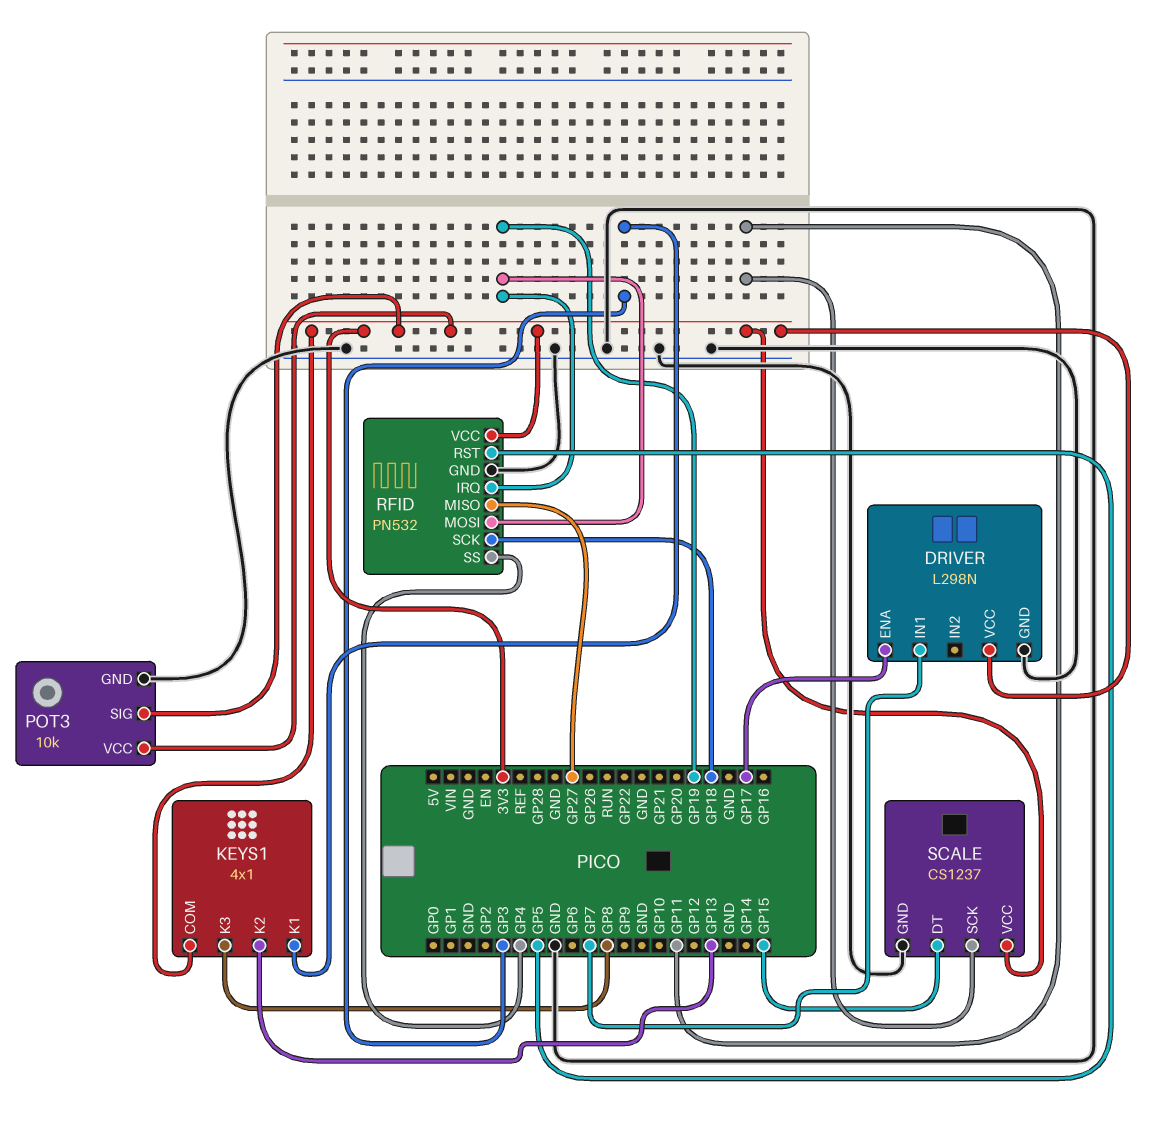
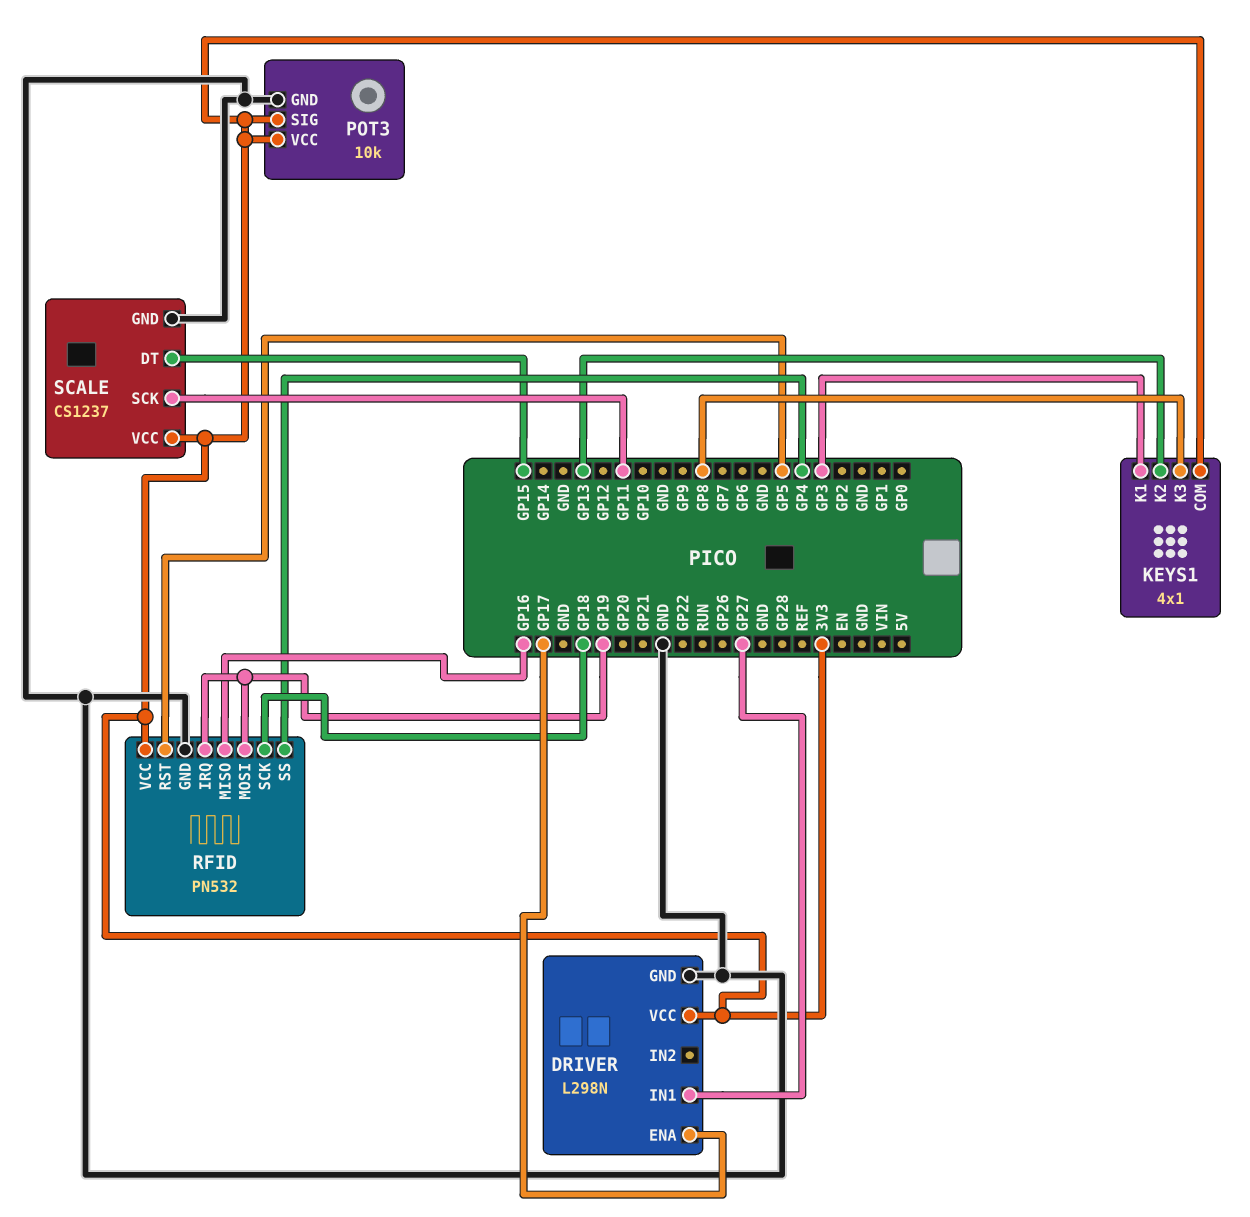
DRIVER pin IN1: GP7 -> GP27
RFID pin MISO: GP27 -> GP16

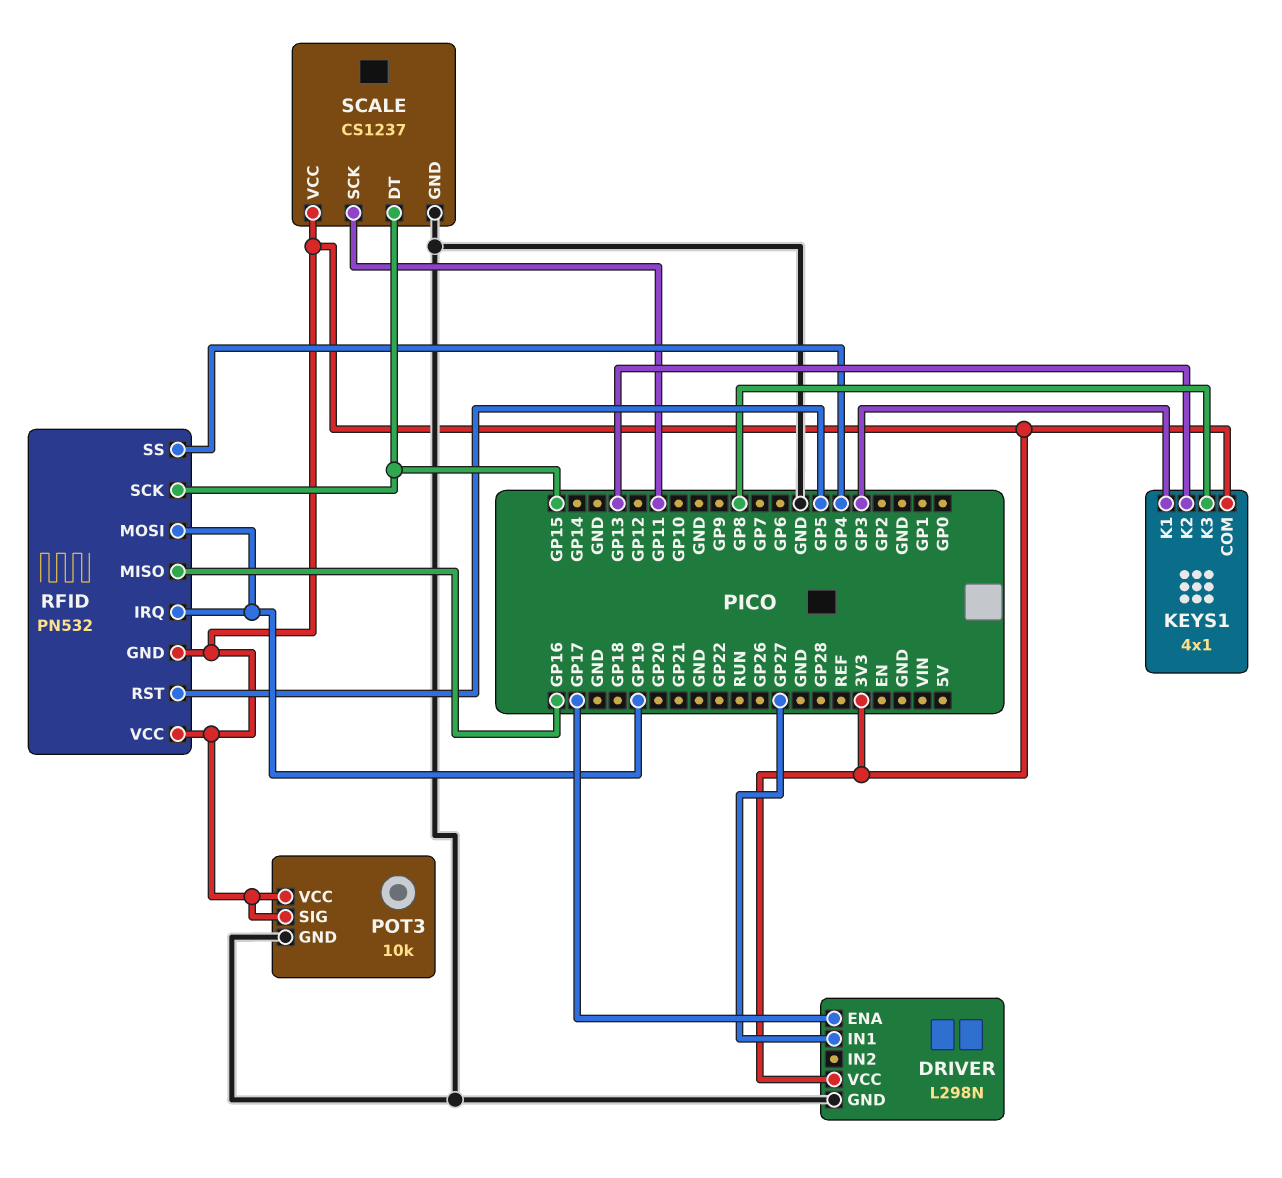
RFID pin GND: GND -> 3V3
RFID pin SCK: GP18 -> GP15

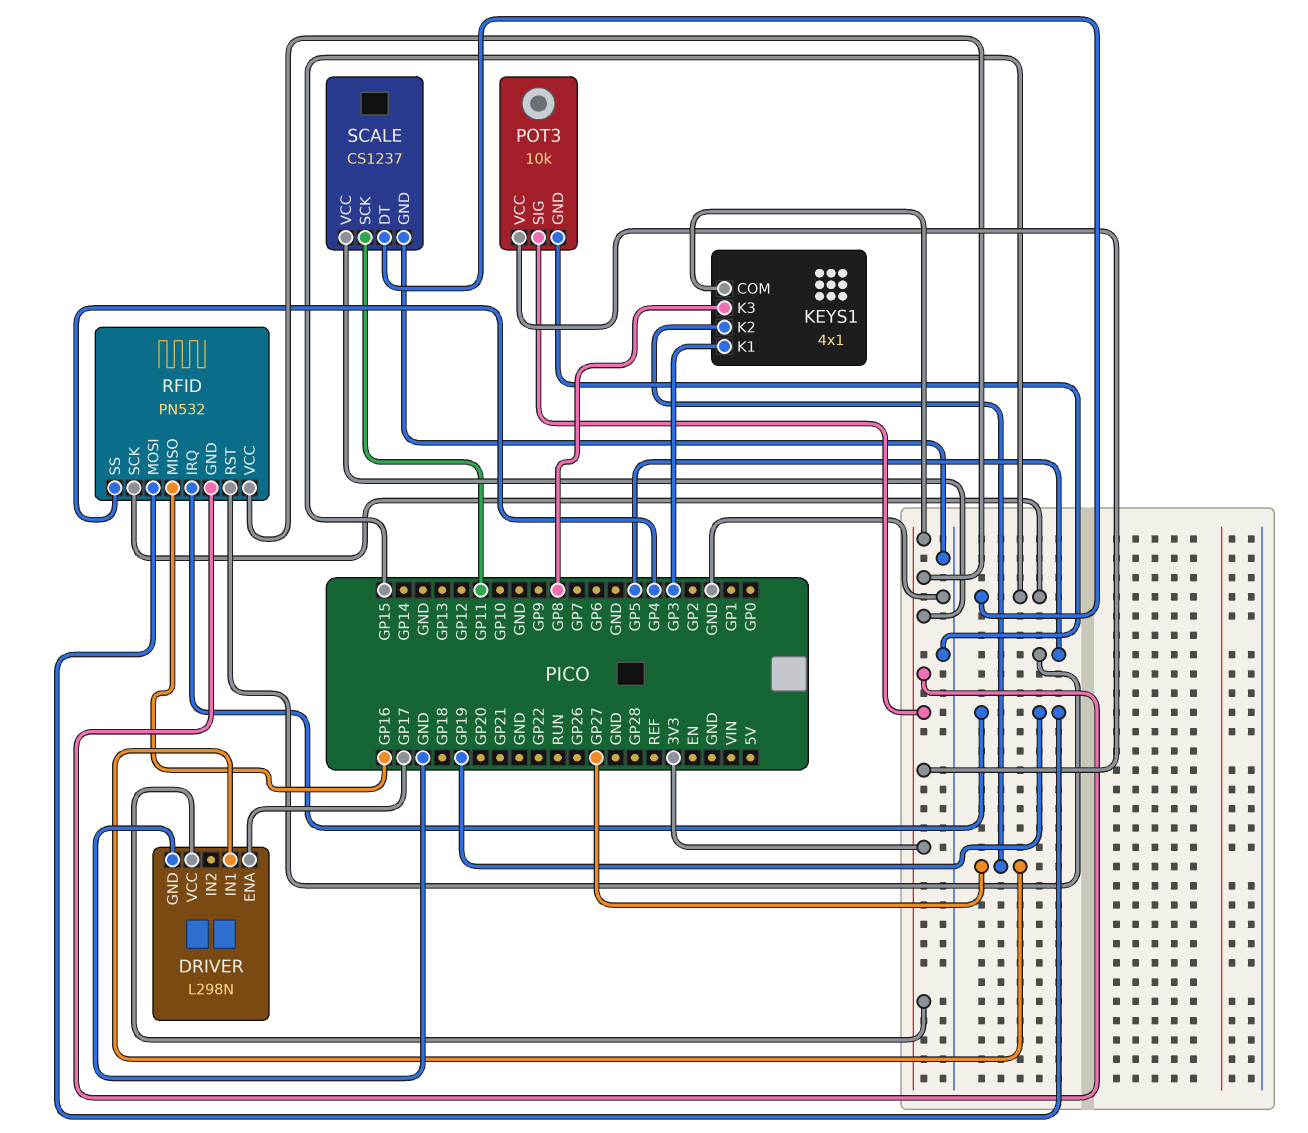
KEYS1 pin K2: GP13 -> GP27

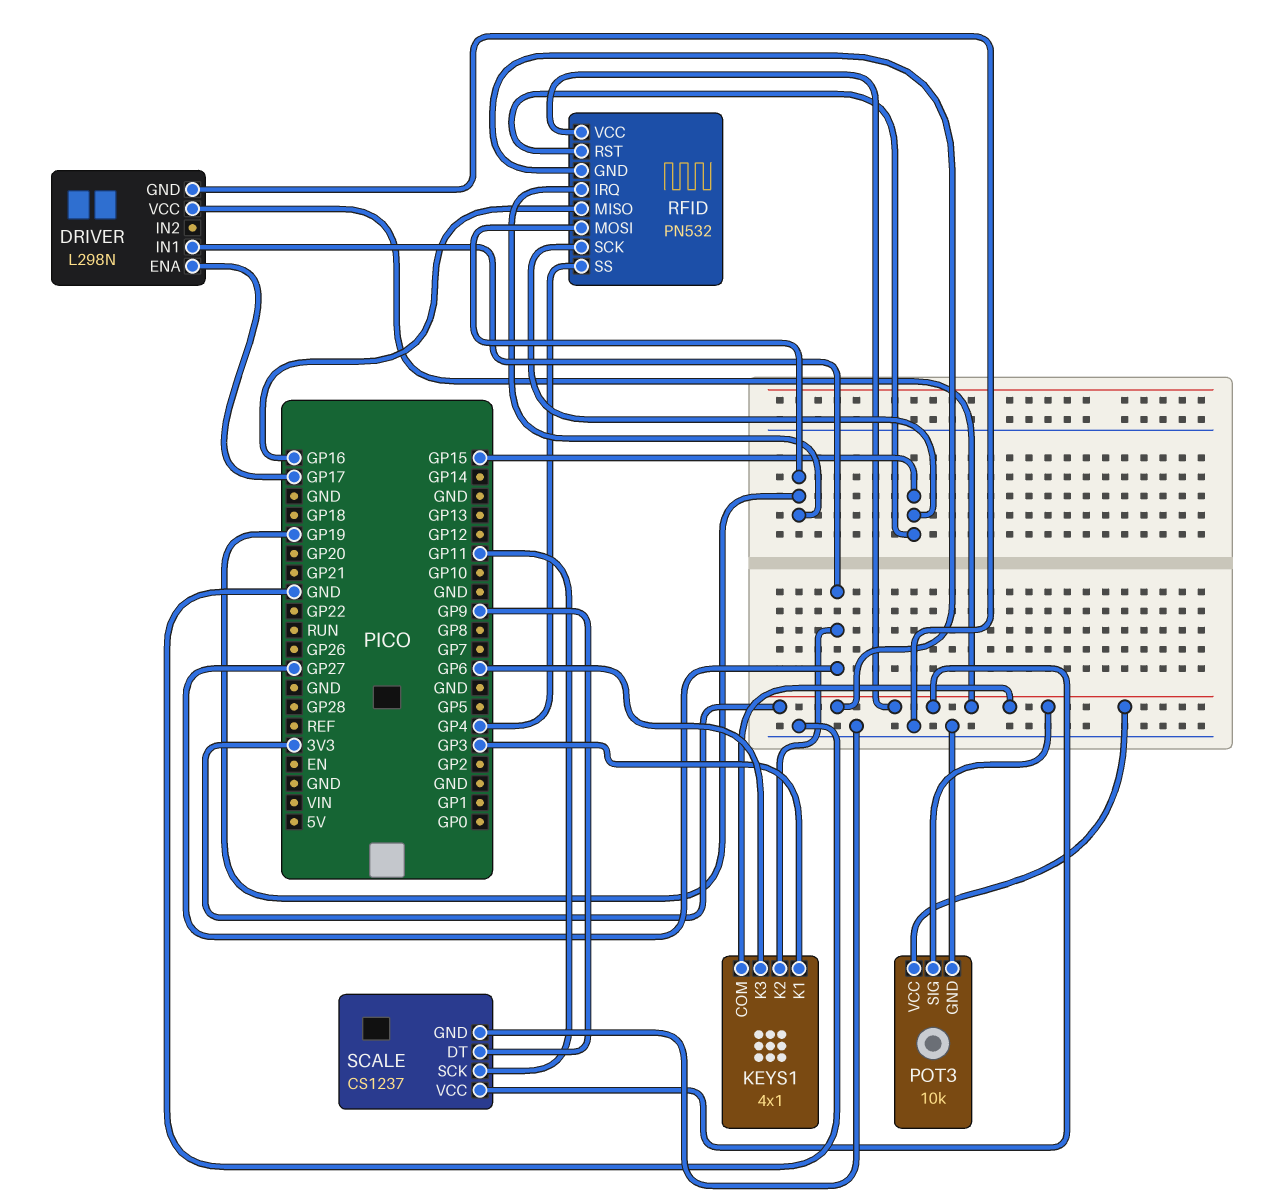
KEYS1 pin K3: GP8 -> GP6
RFID pin RST: GP5 -> GP15
SCALE pin DT: GP15 -> GP9

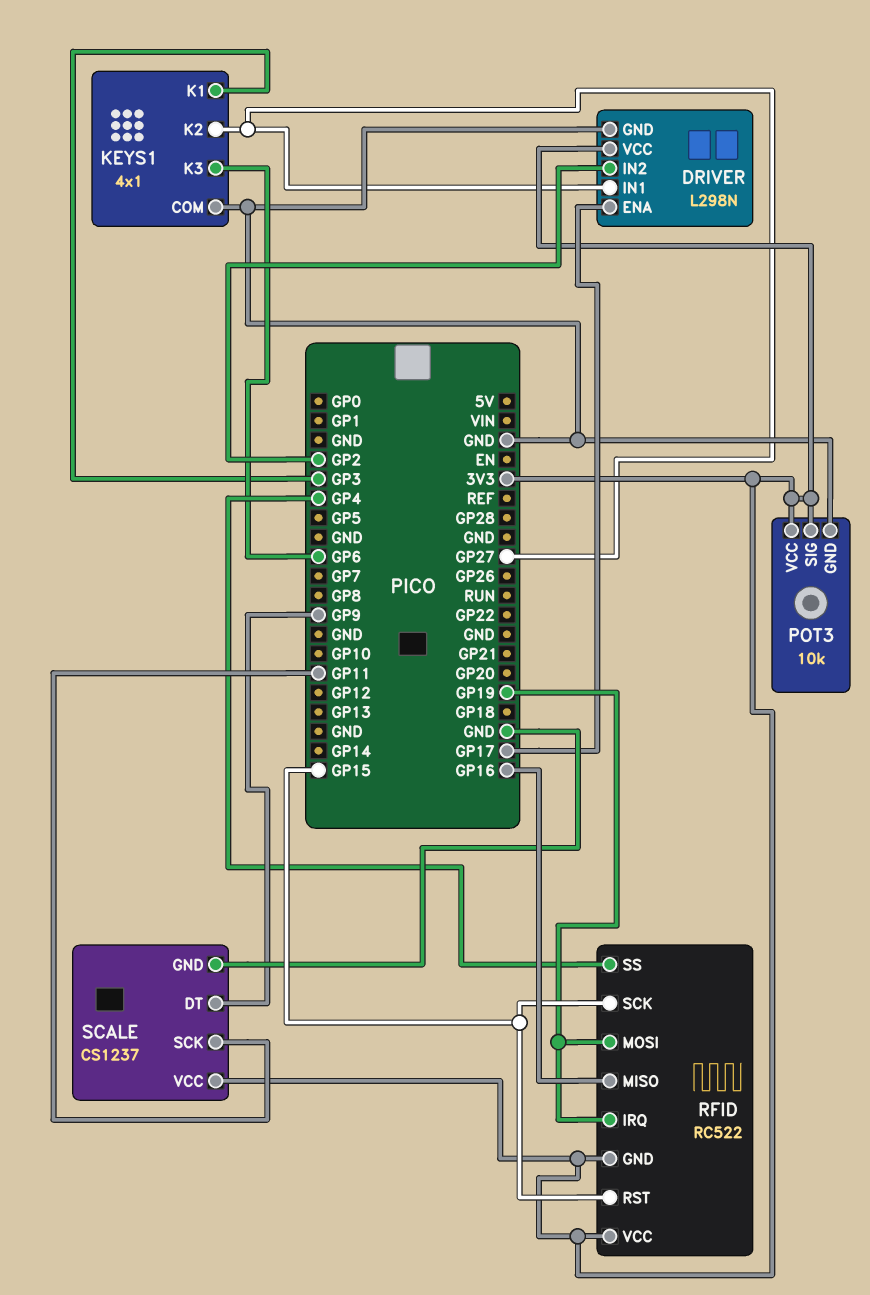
DRIVER pin IN2: none -> GP2
KEYS1 pin COM: 3V3 -> GND
RFID: PN532 -> RC522

